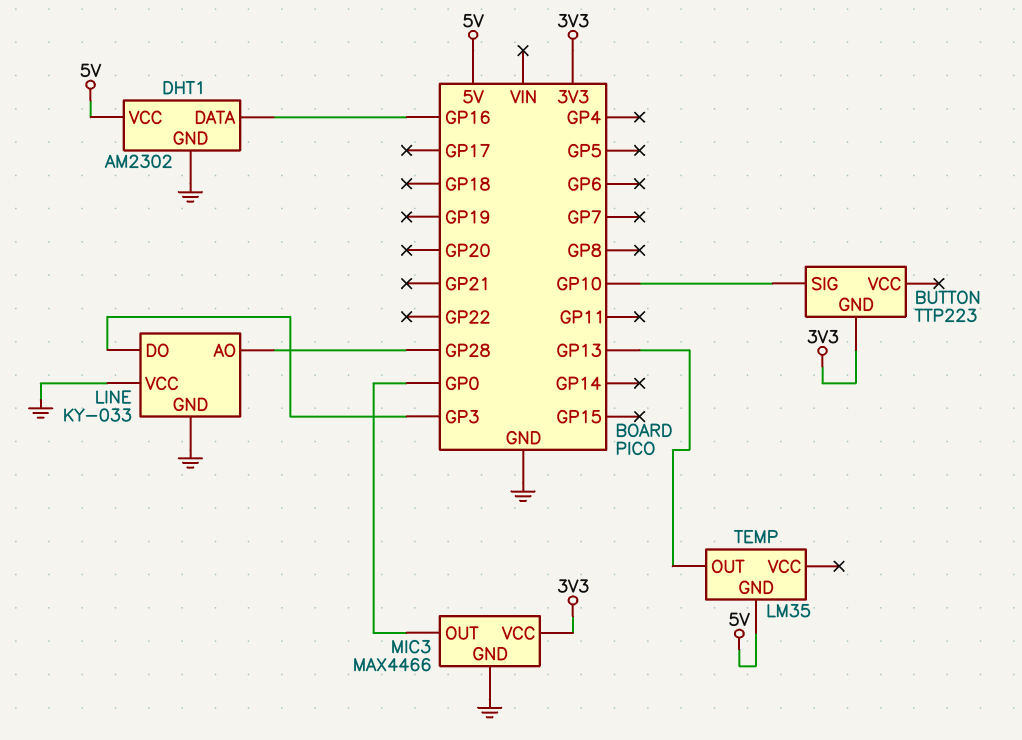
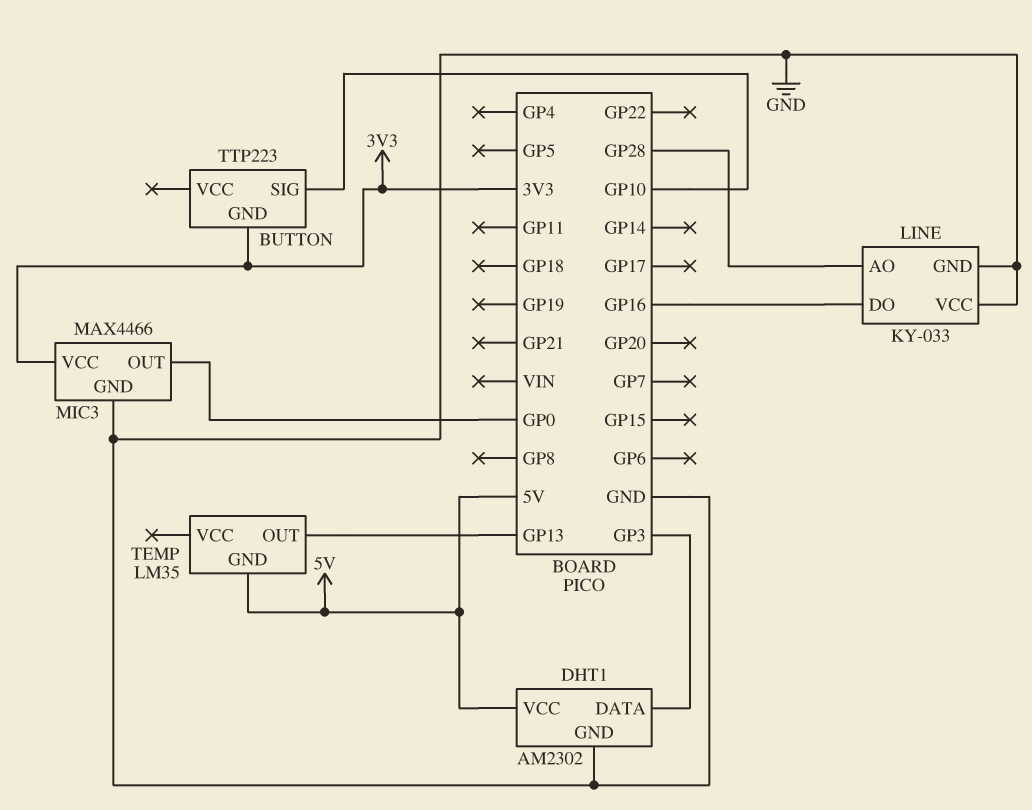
DHT1 pin DATA: GP16 -> GP3
LINE pin DO: GP3 -> GP16

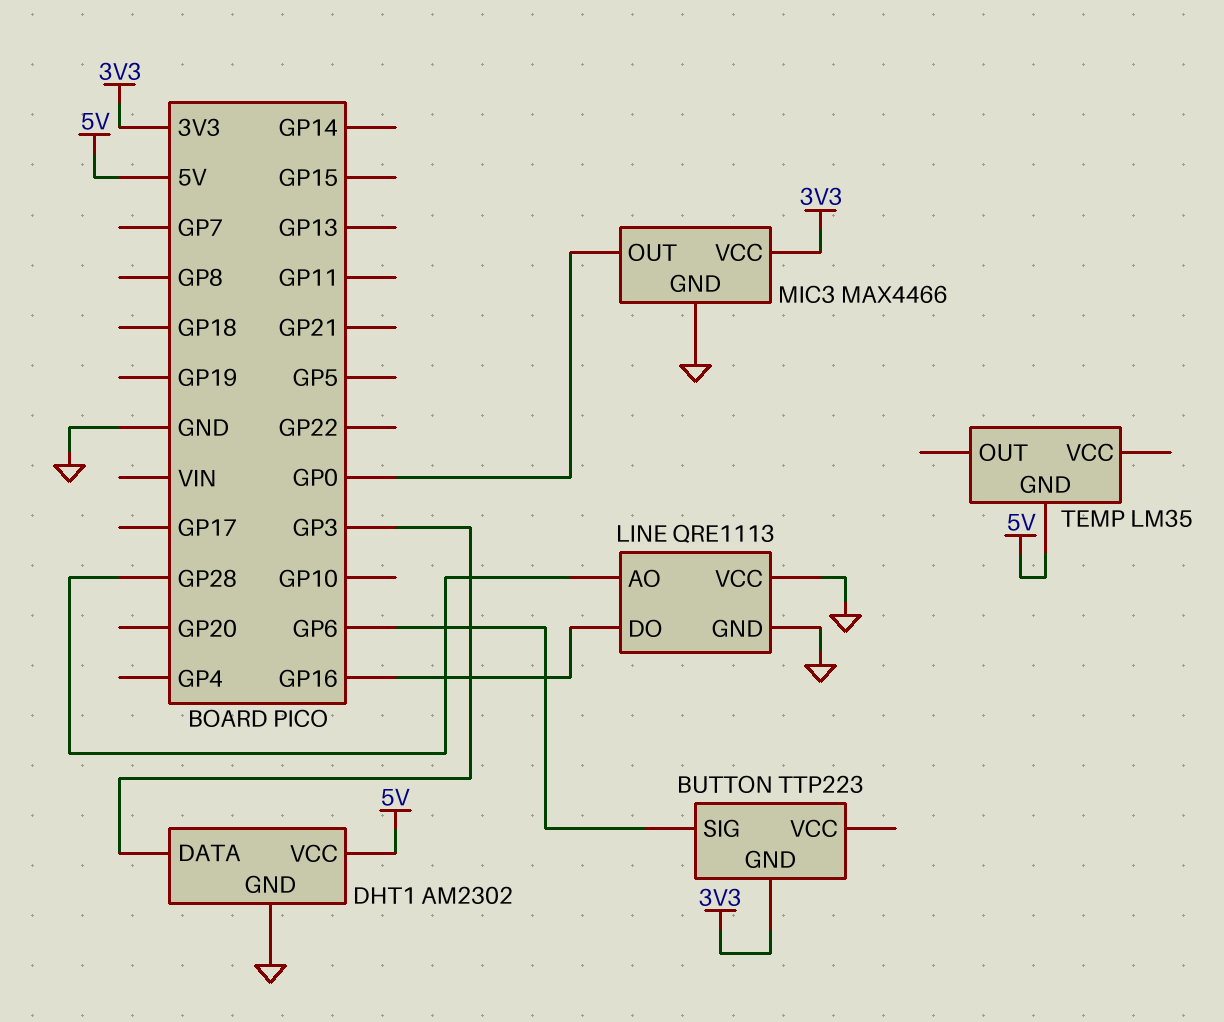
BUTTON pin SIG: GP10 -> GP6
LINE: KY-033 -> QRE1113
TEMP pin OUT: GP13 -> none

